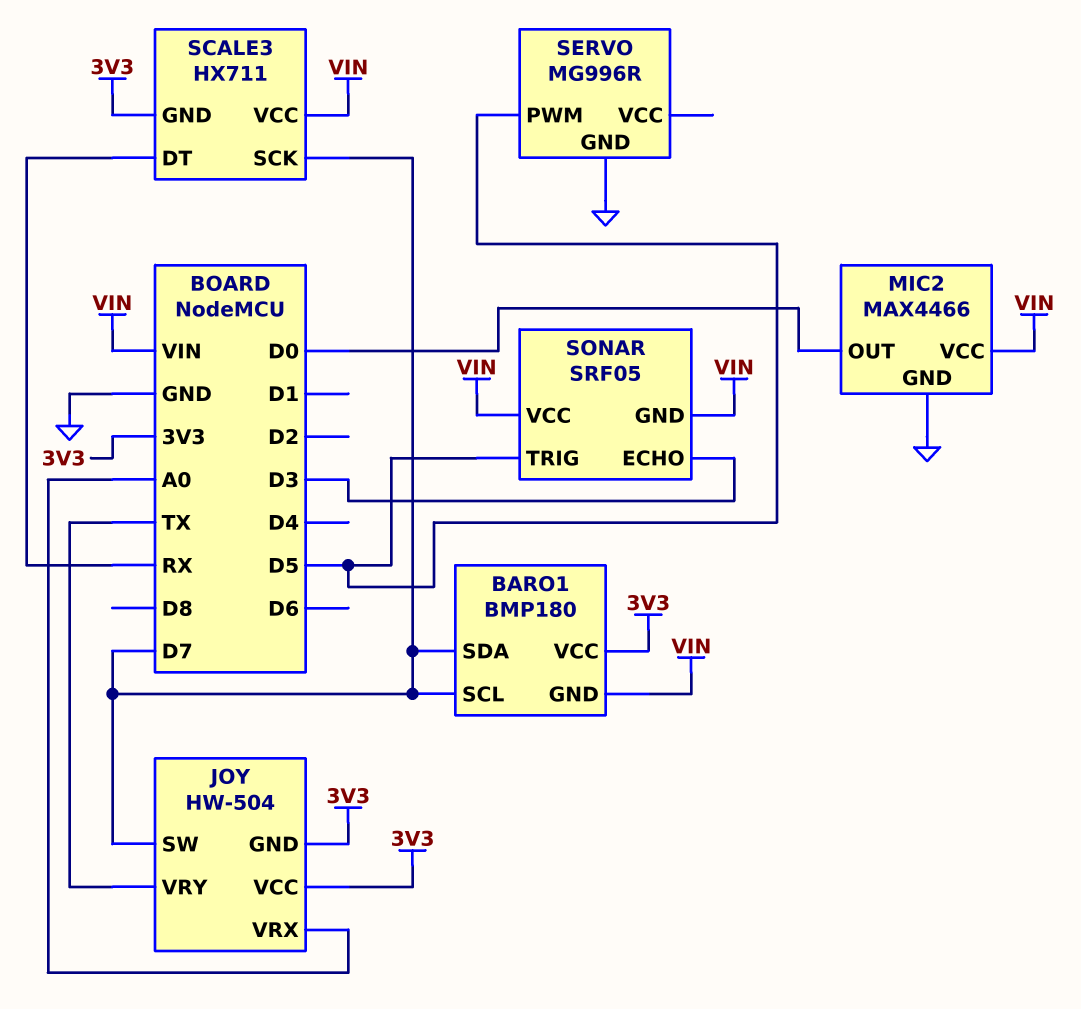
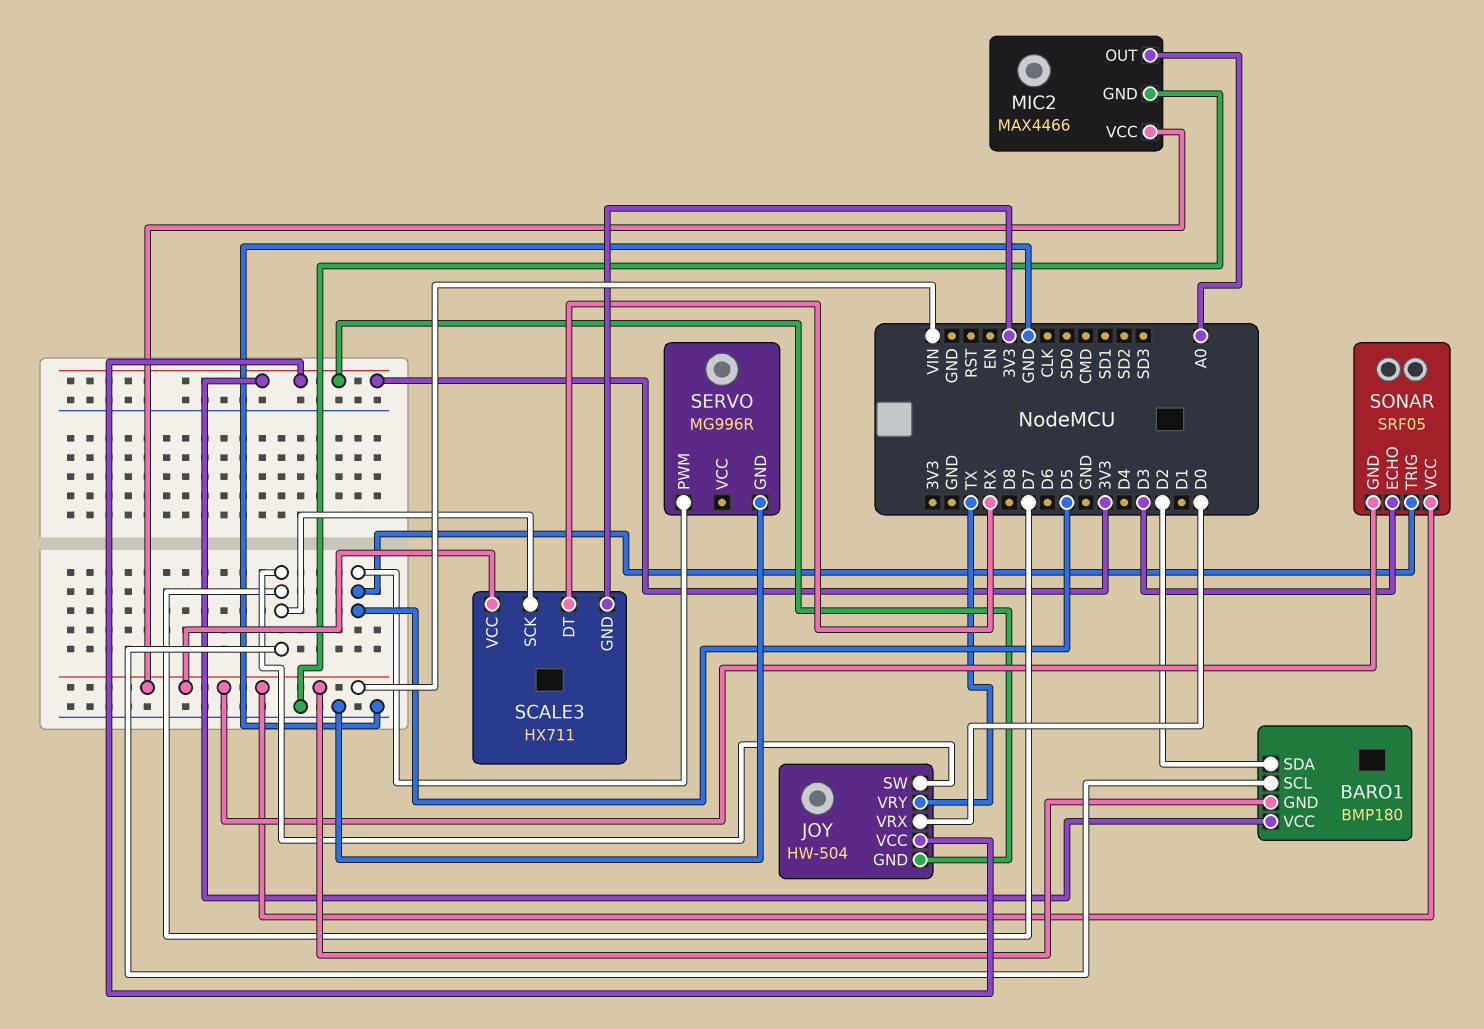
BARO1 pin SDA: D7 -> D2
JOY pin VRX: A0 -> D0
MIC2 pin OUT: D0 -> A0

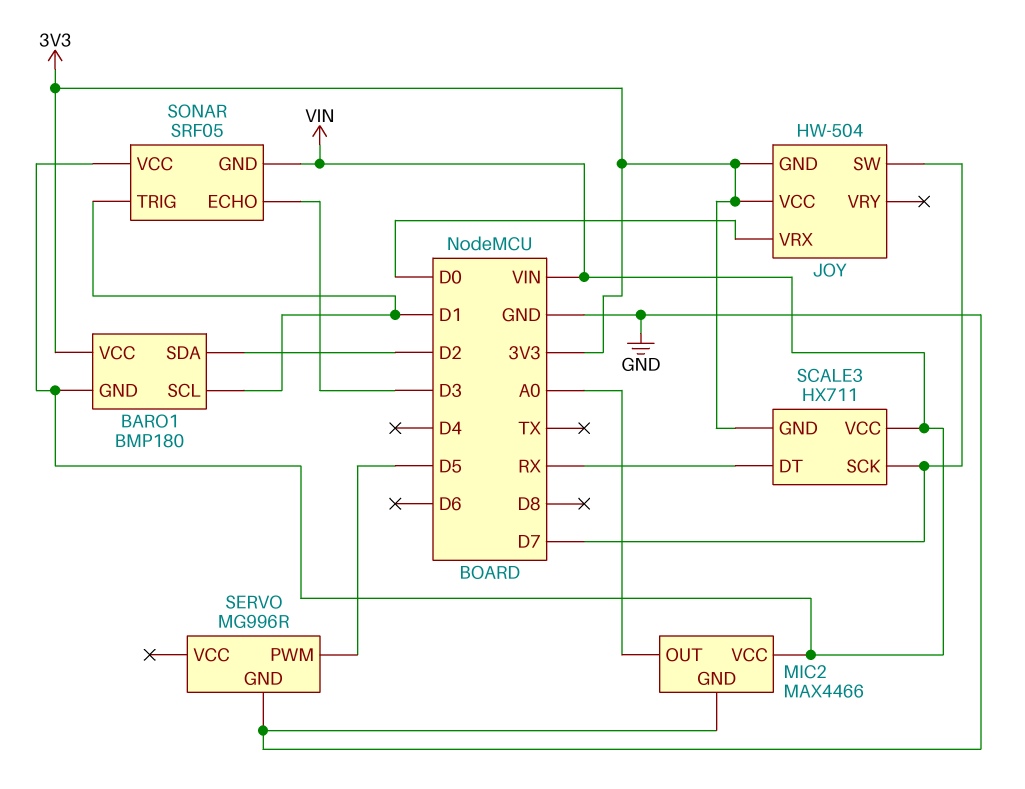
BARO1 pin SCL: D7 -> D1
JOY pin VRY: TX -> none
SONAR pin TRIG: D5 -> D1

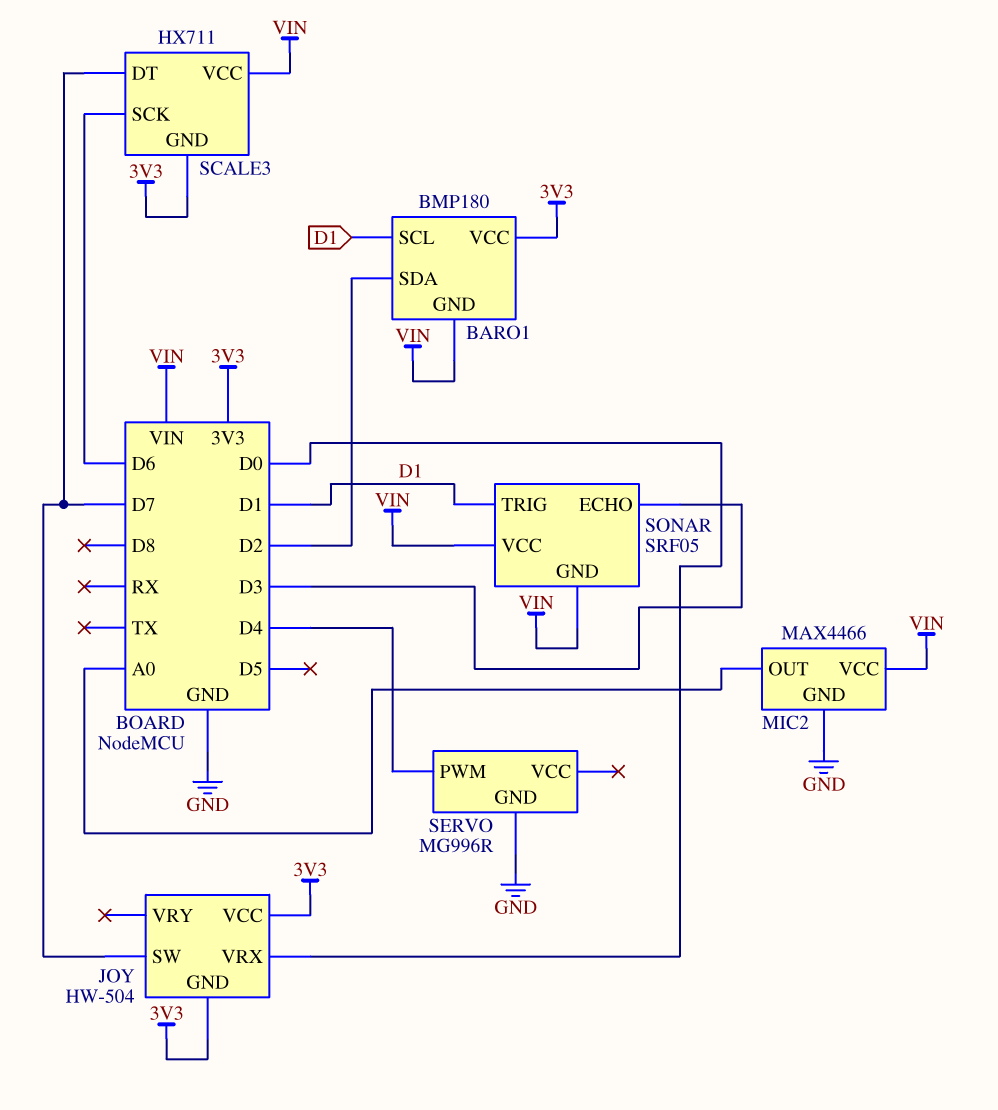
SCALE3 pin DT: RX -> D7
SCALE3 pin SCK: D7 -> D6
SERVO pin PWM: D5 -> D4

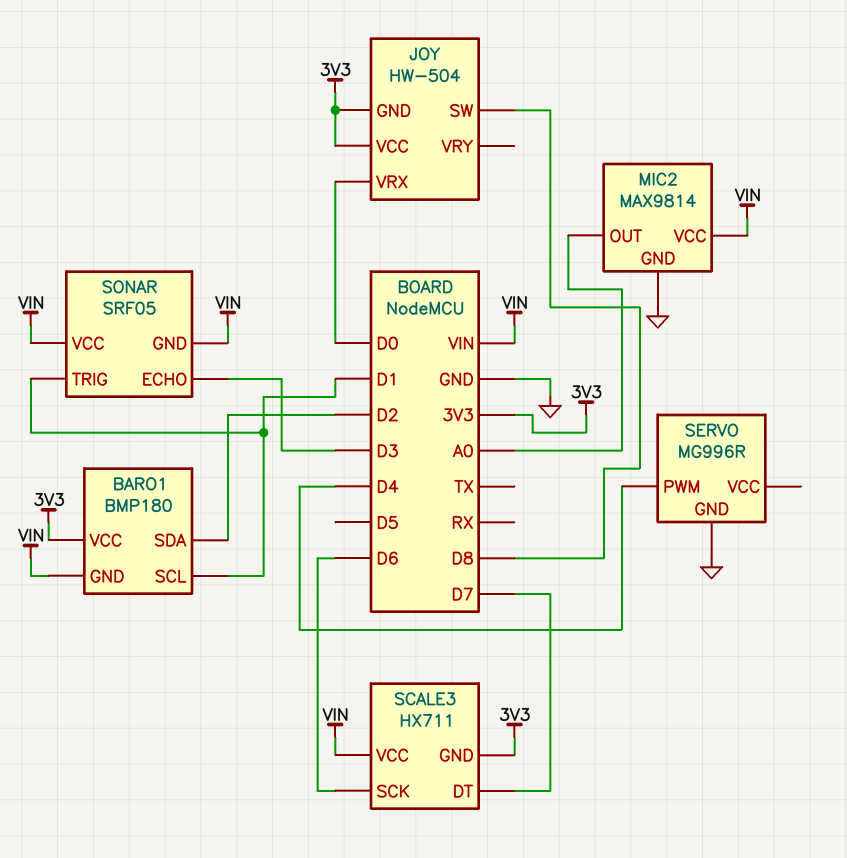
JOY pin SW: D7 -> D8
MIC2: MAX4466 -> MAX9814

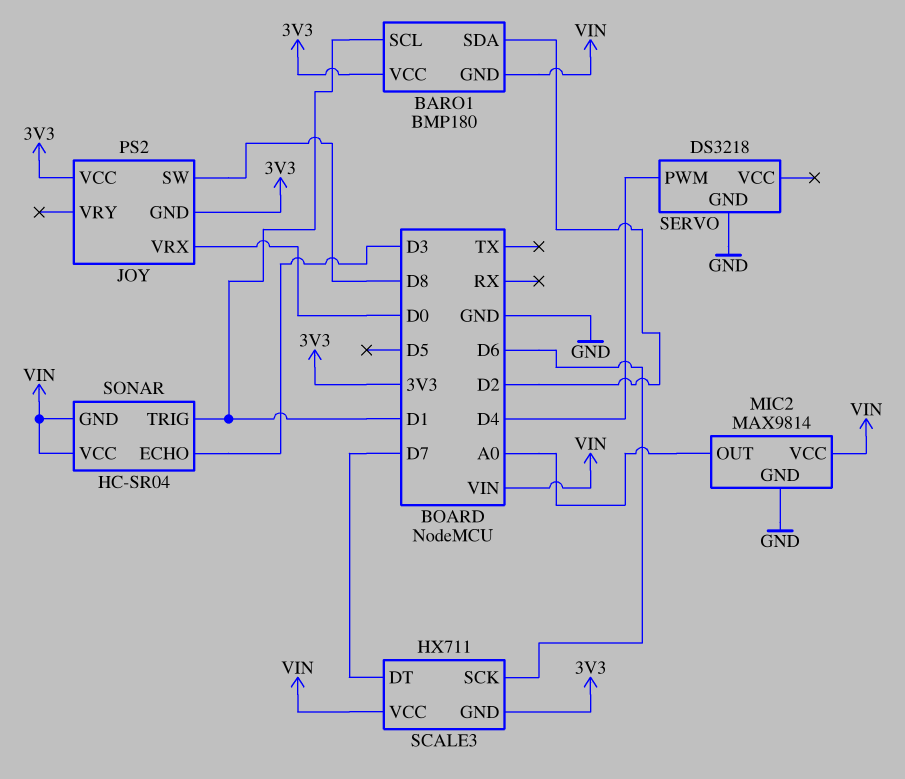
JOY: HW-504 -> PS2
SERVO: MG996R -> DS3218
SONAR: SRF05 -> HC-SR04

